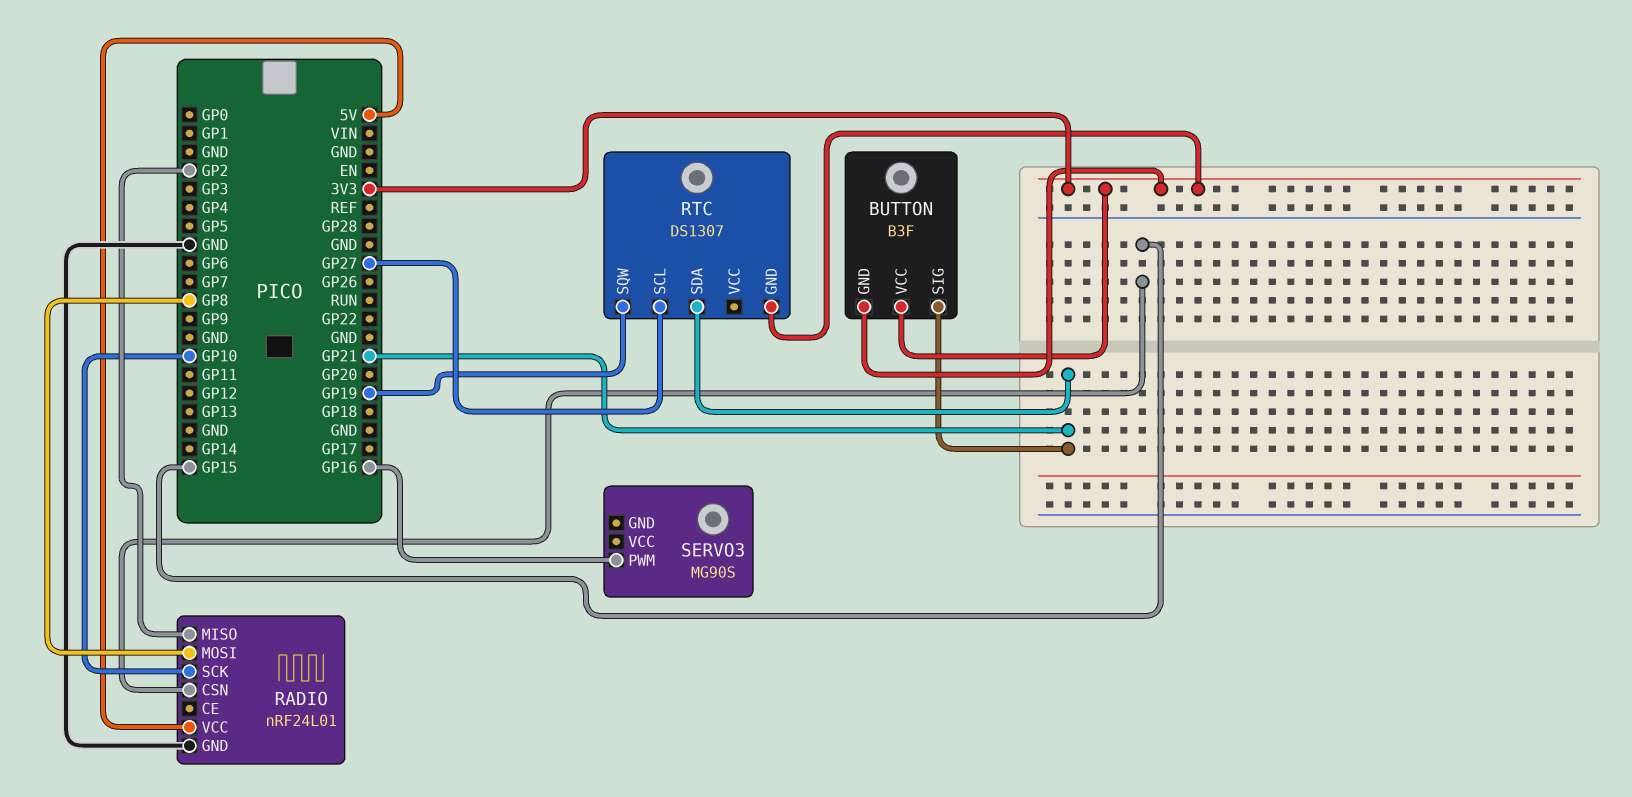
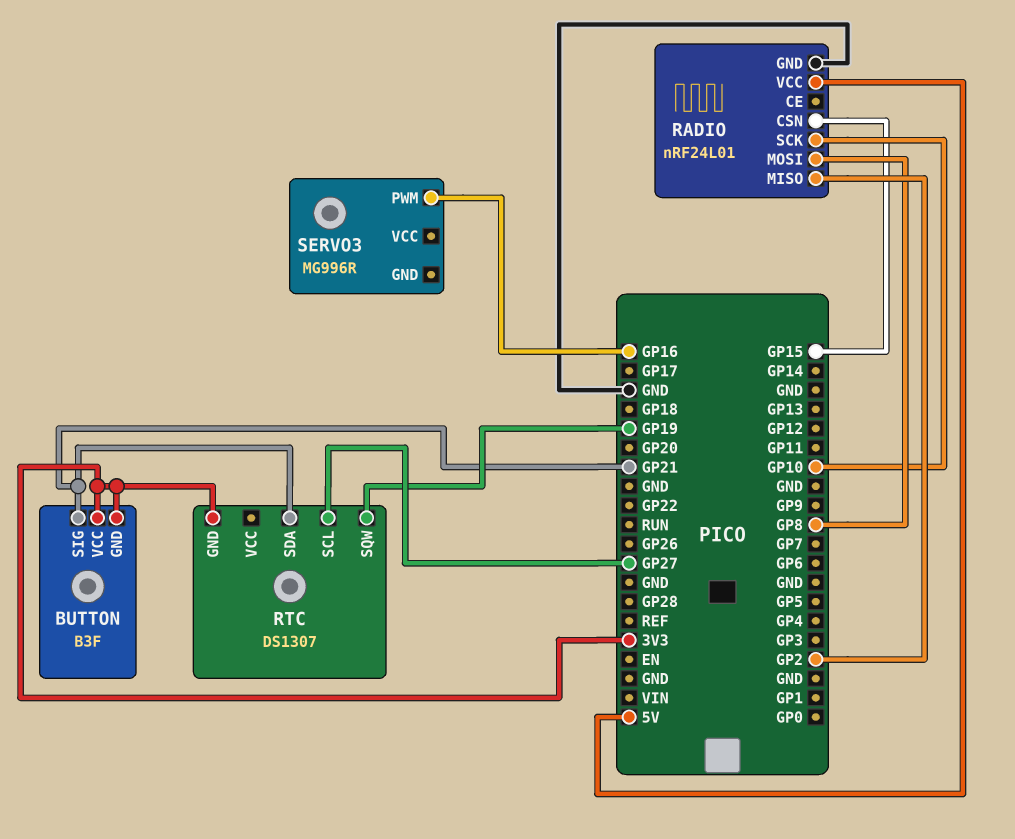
SERVO3: MG90S -> MG996R

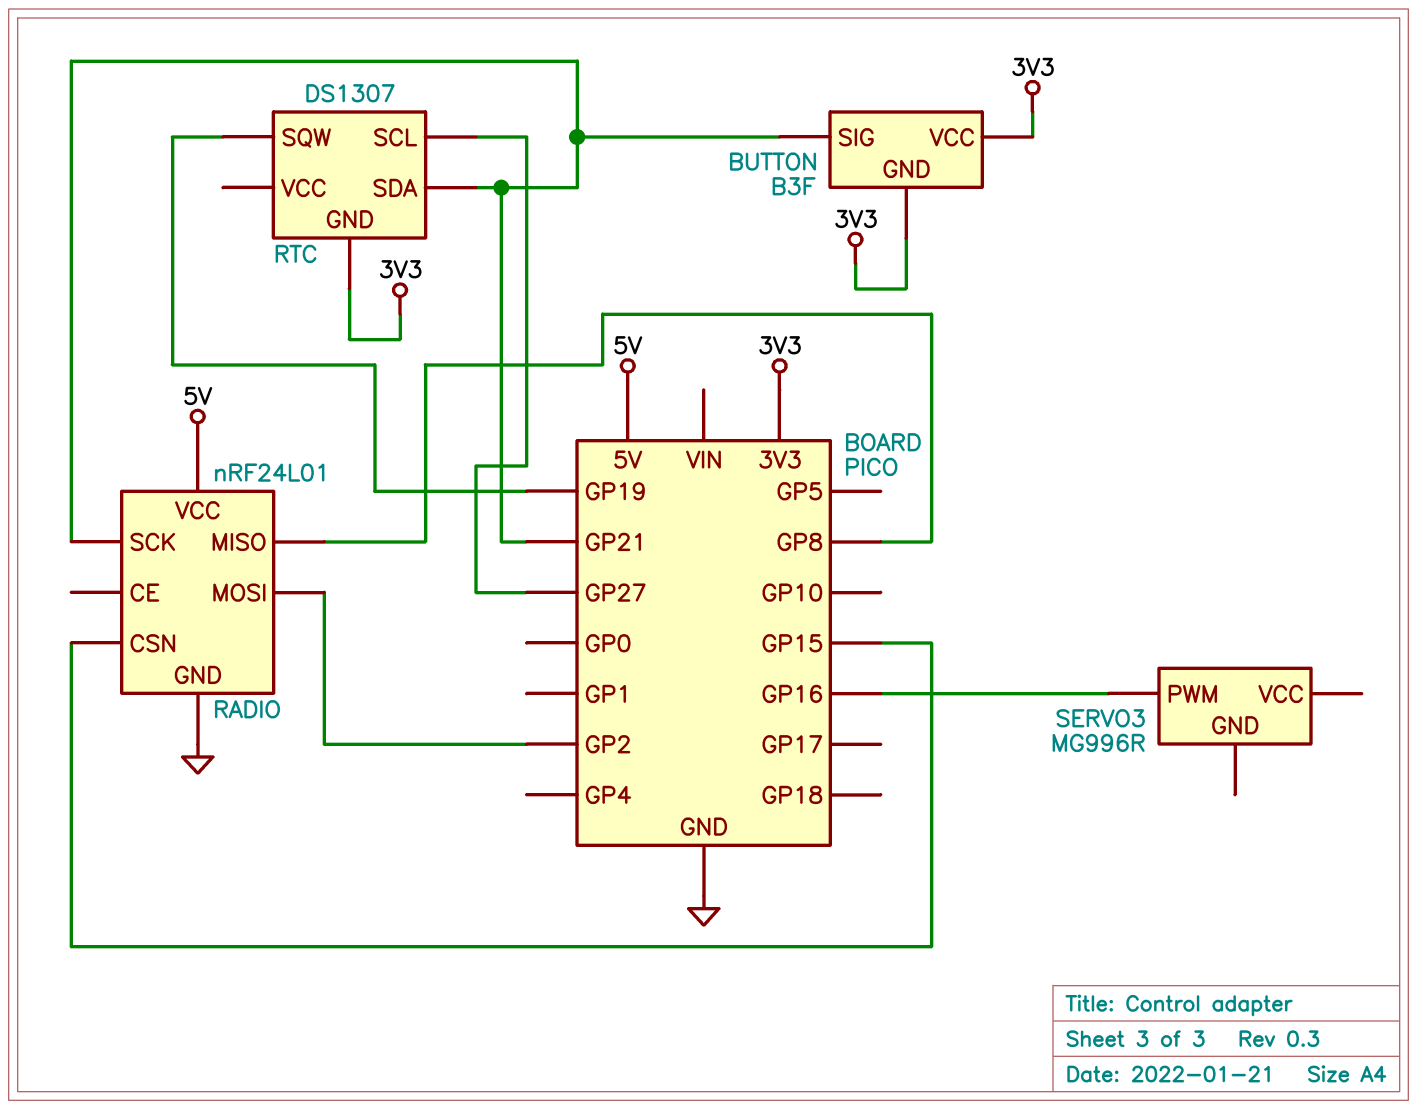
RADIO pin MISO: GP2 -> GP8
RADIO pin MOSI: GP8 -> GP2
RADIO pin SCK: GP10 -> GP21

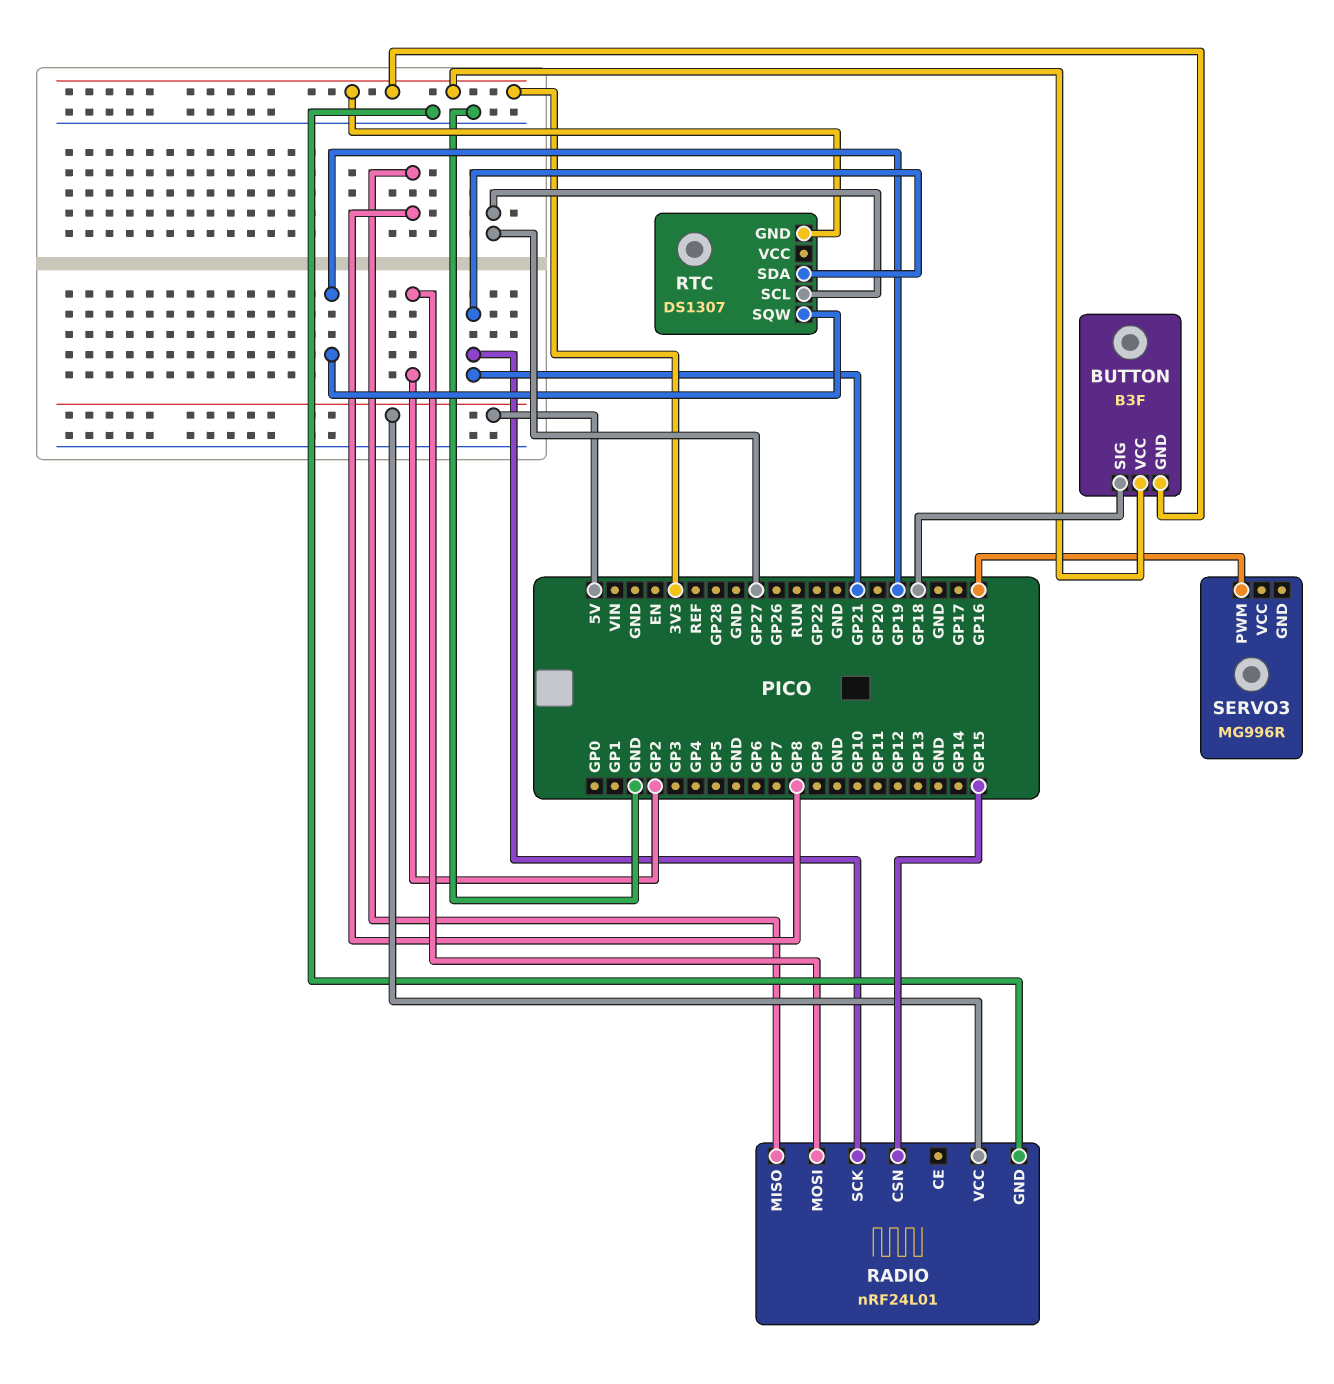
BUTTON pin SIG: GP21 -> GP18

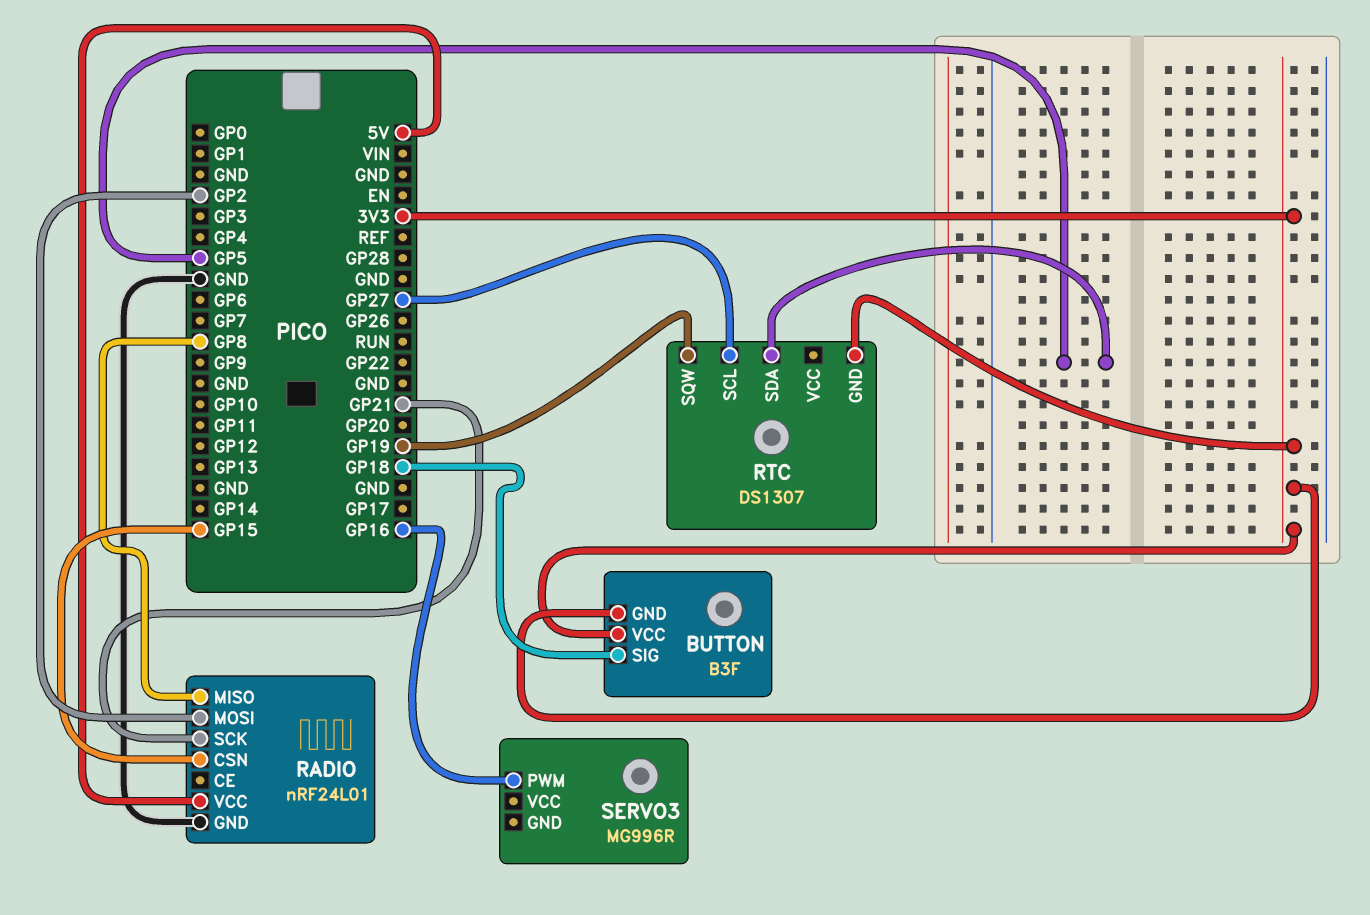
RTC pin SDA: GP21 -> GP5

